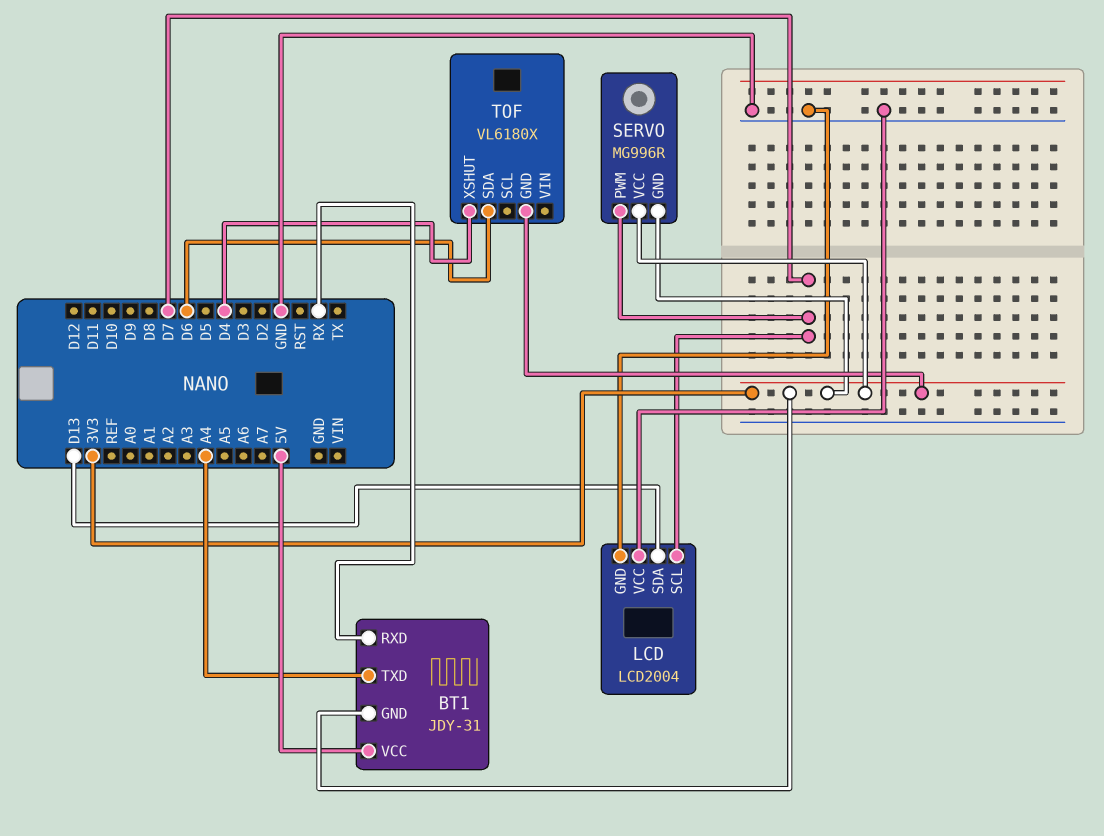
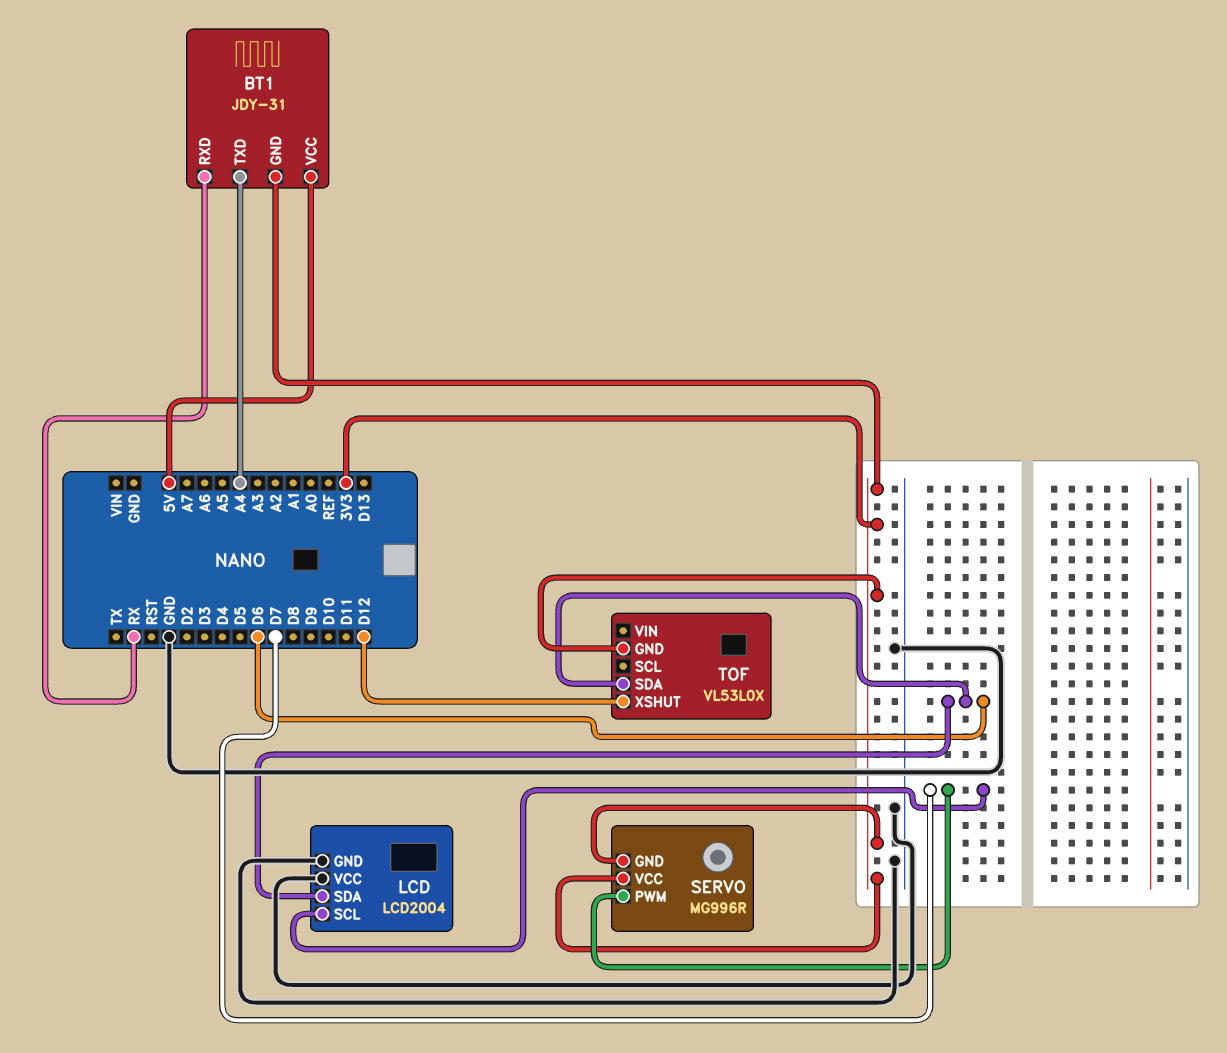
LCD pin SDA: D13 -> D6
TOF: VL6180X -> VL53L0X
TOF pin XSHUT: D4 -> D12

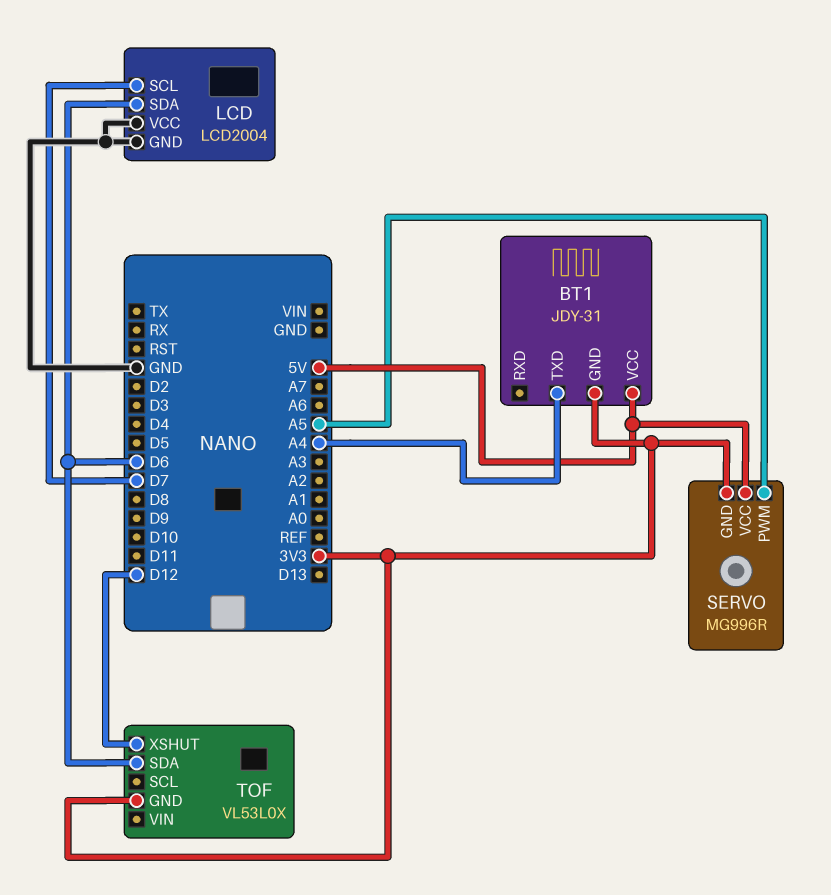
BT1 pin RXD: RX -> none
SERVO pin PWM: D7 -> A5
SERVO pin VCC: 3V3 -> 5V

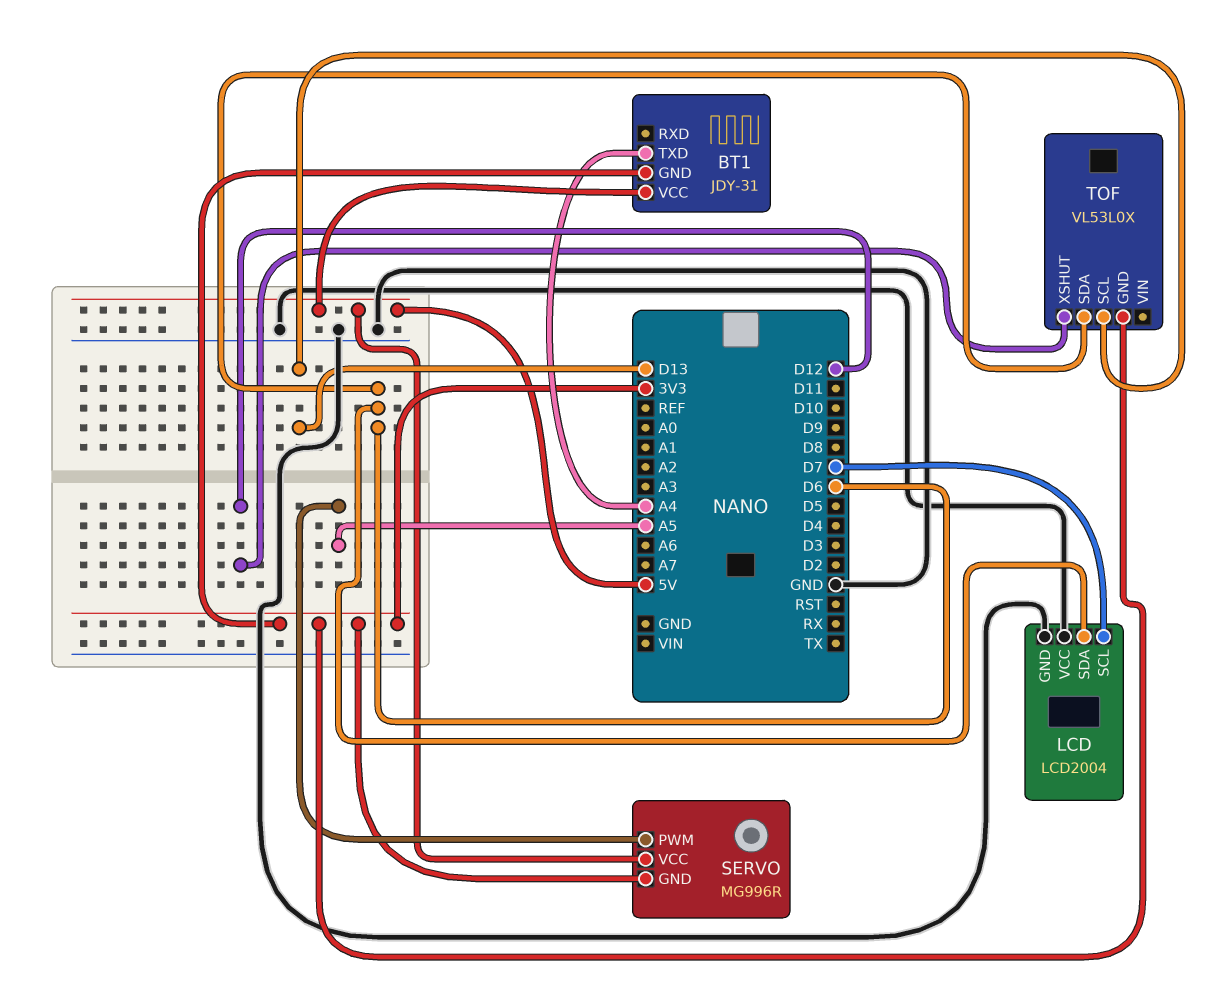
TOF pin SCL: none -> D13

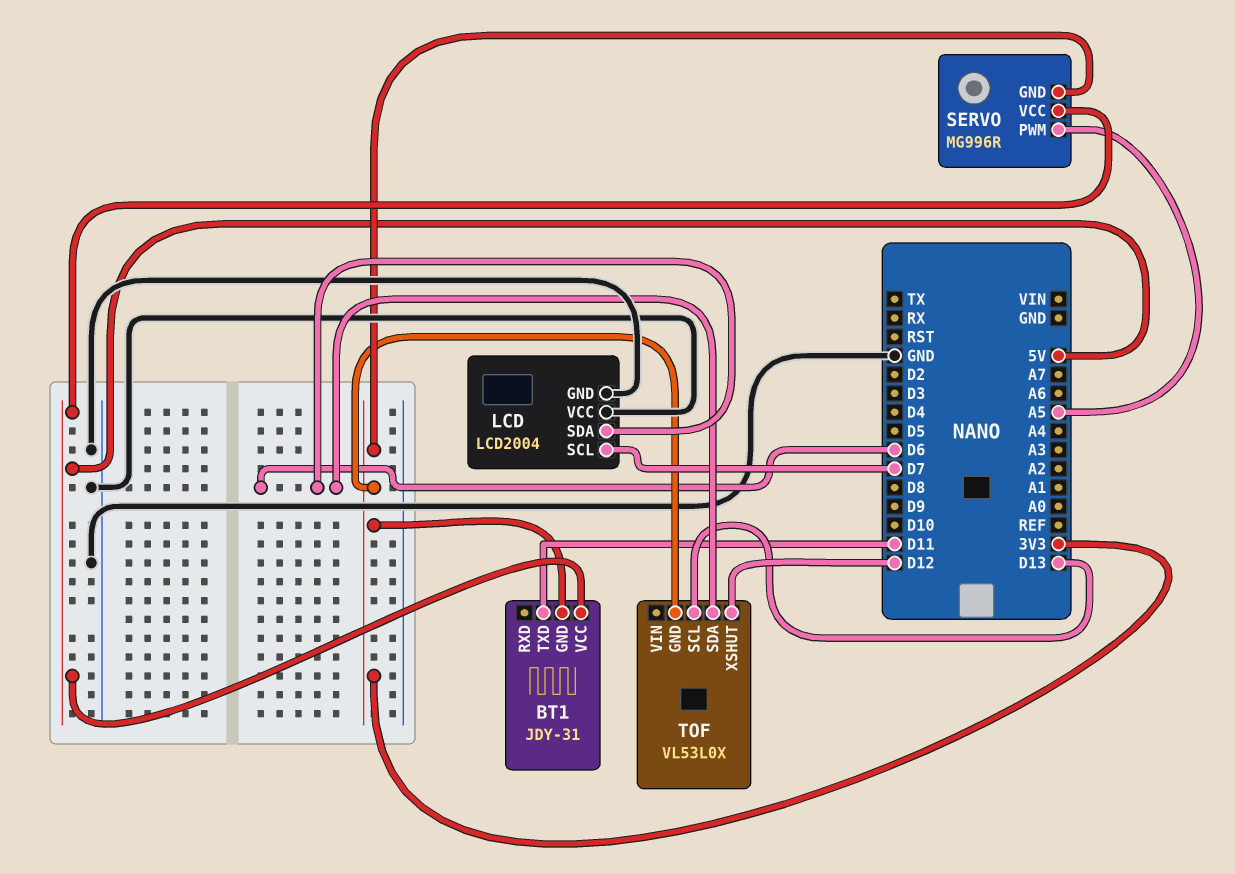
BT1 pin TXD: A4 -> D11

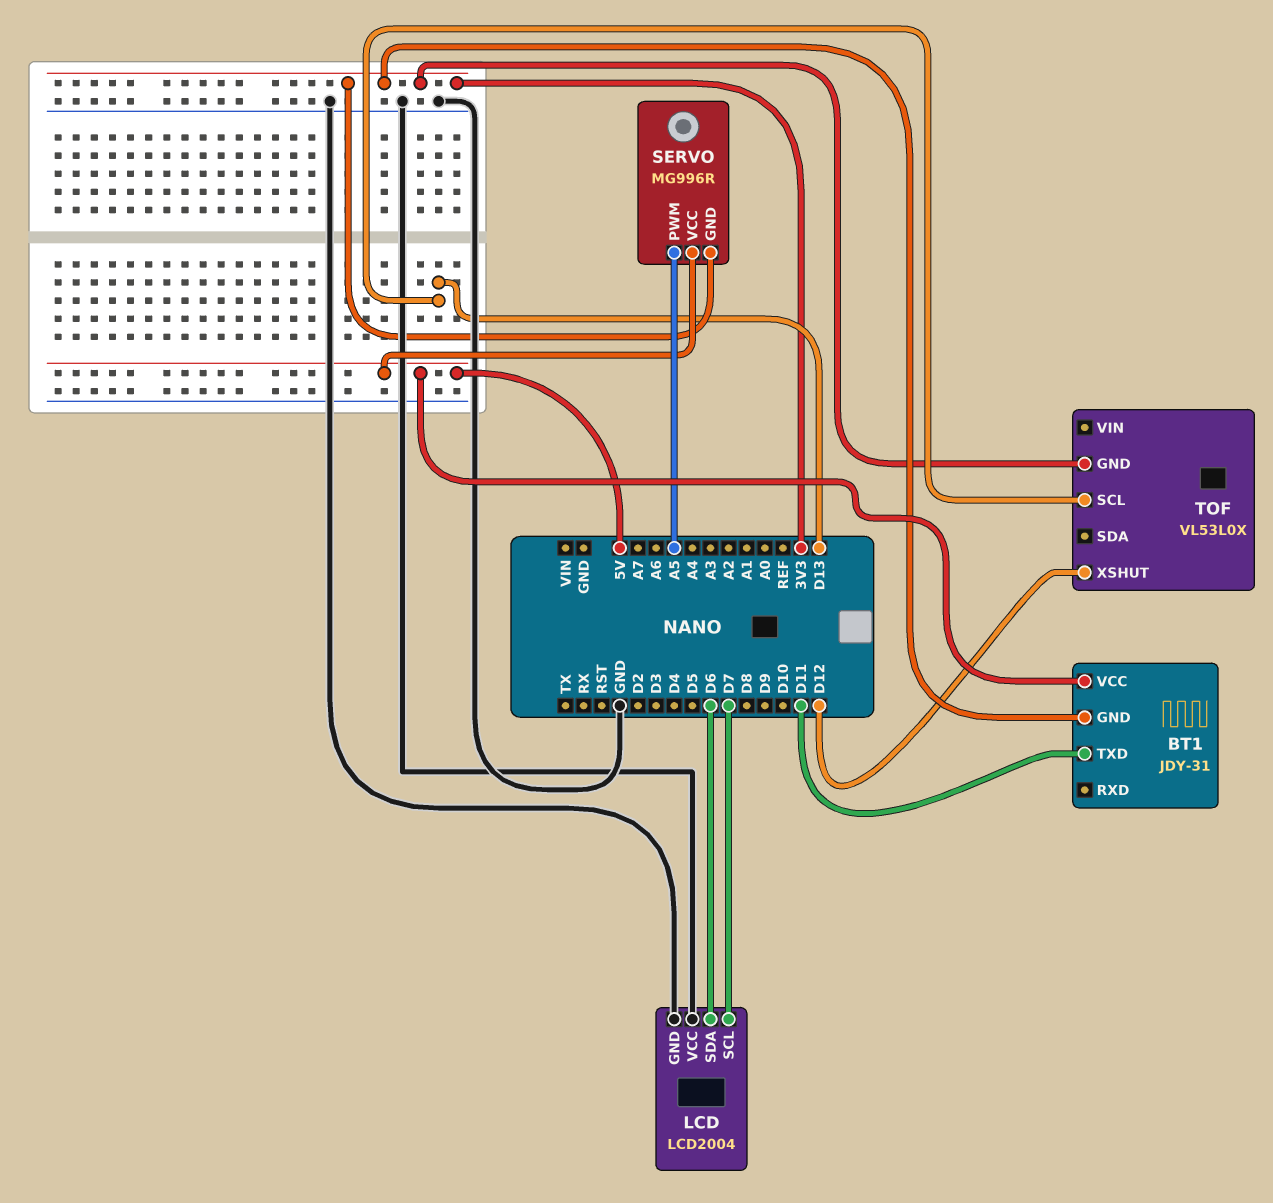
TOF pin SDA: D6 -> none

